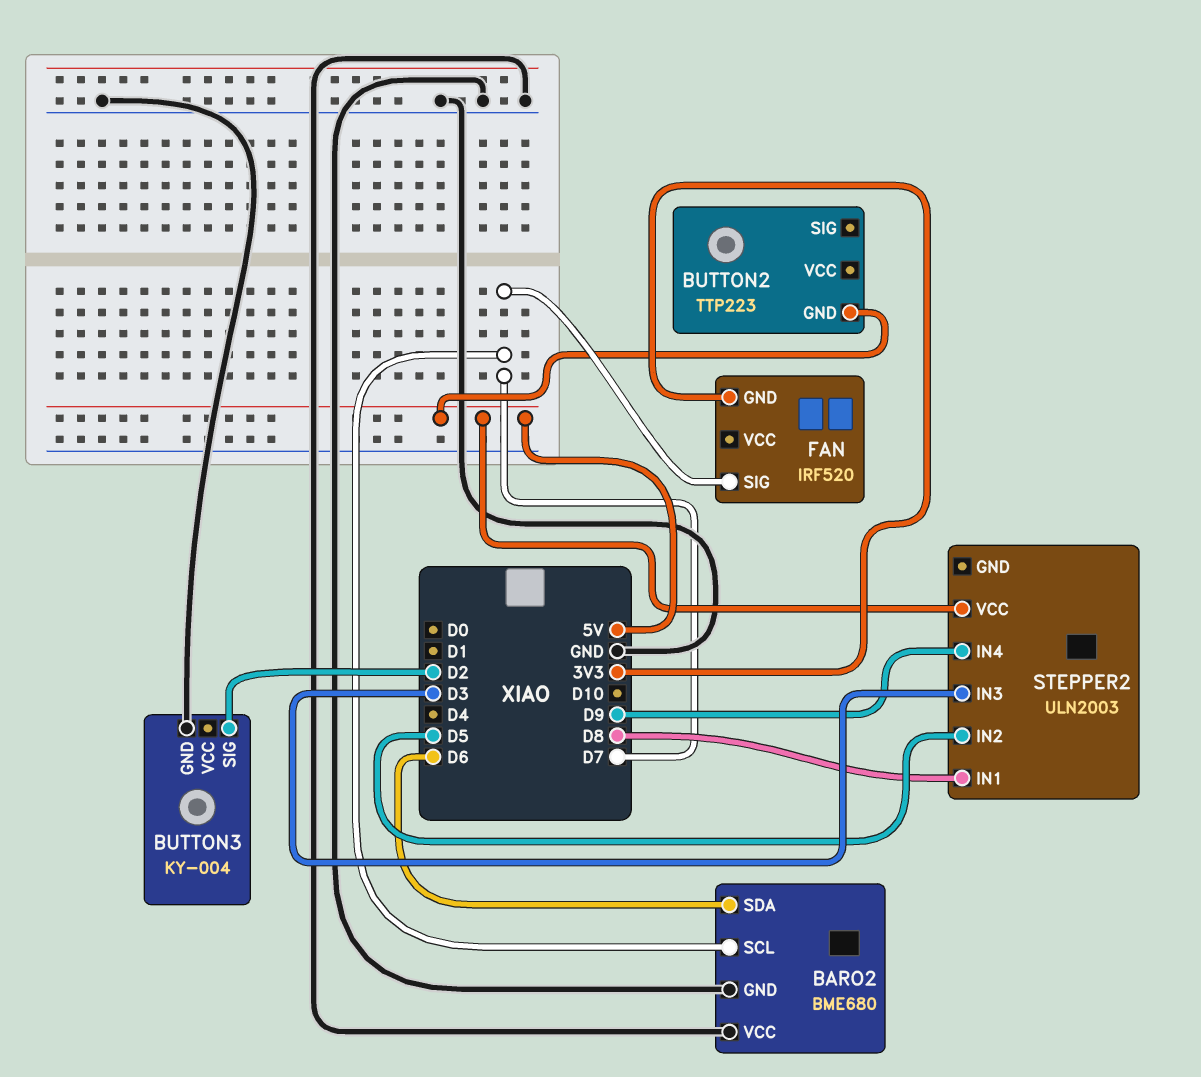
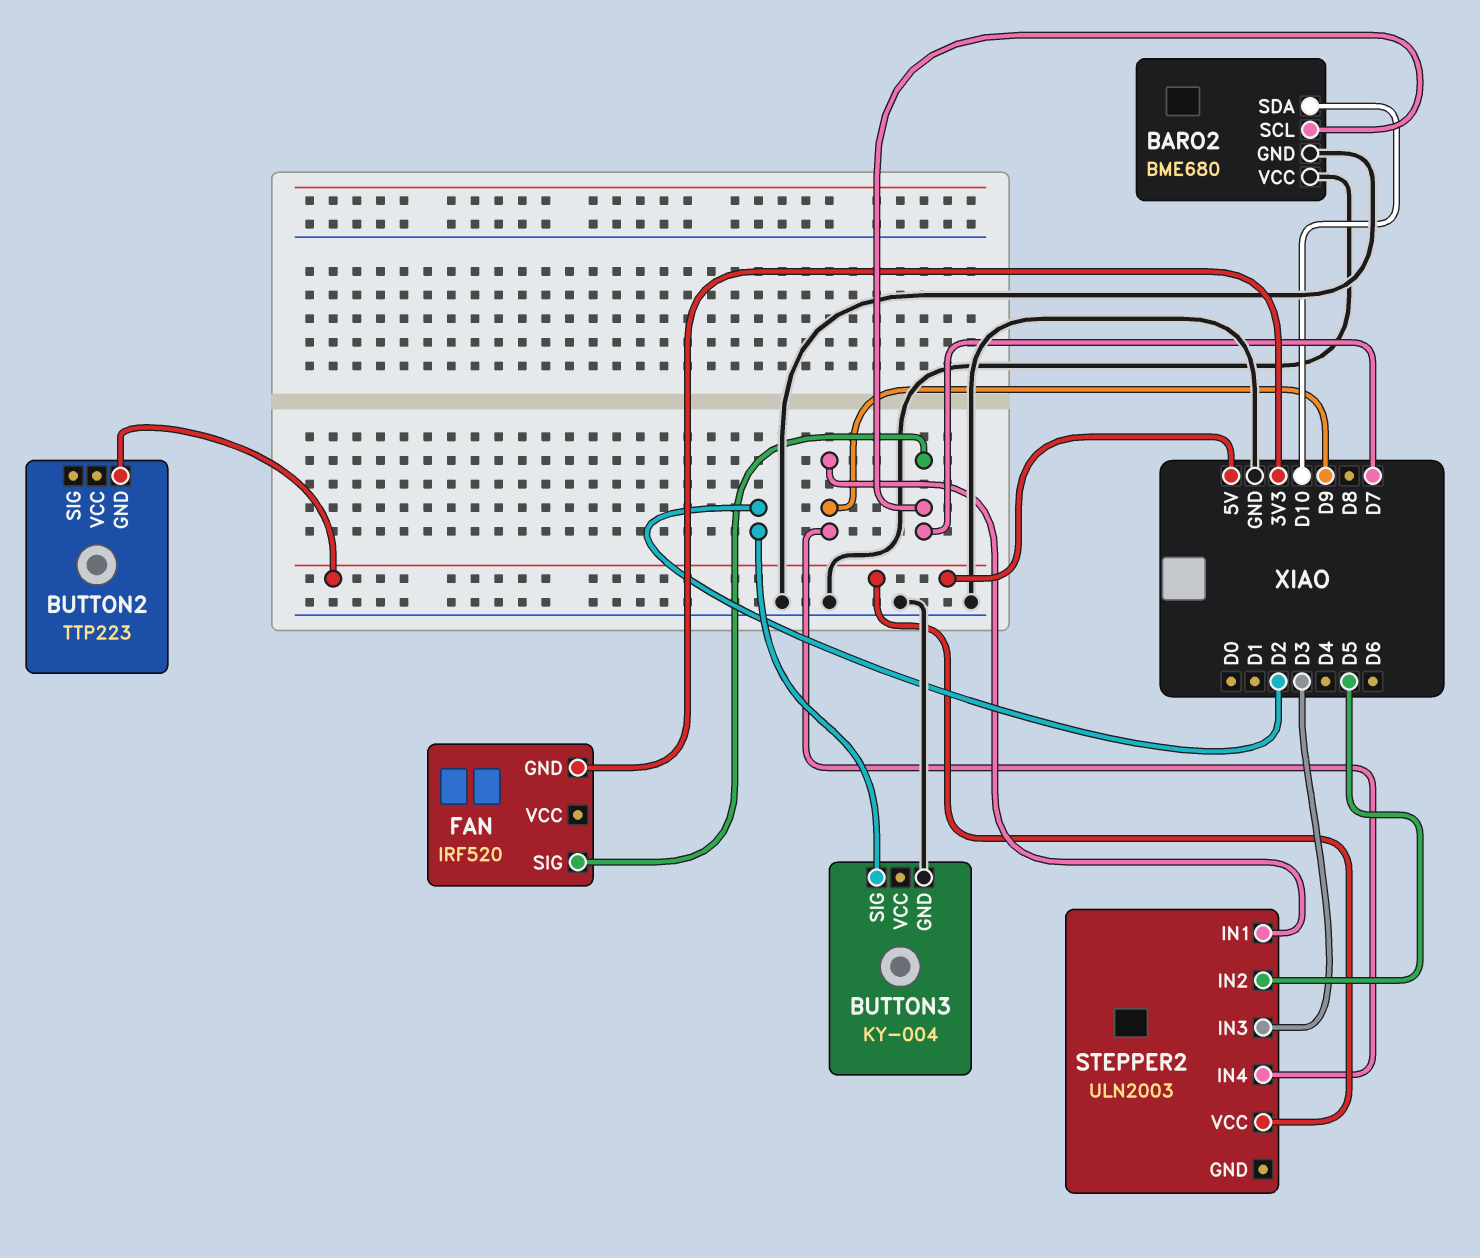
BARO2 pin SDA: D6 -> D10
STEPPER2 pin IN1: D8 -> D9

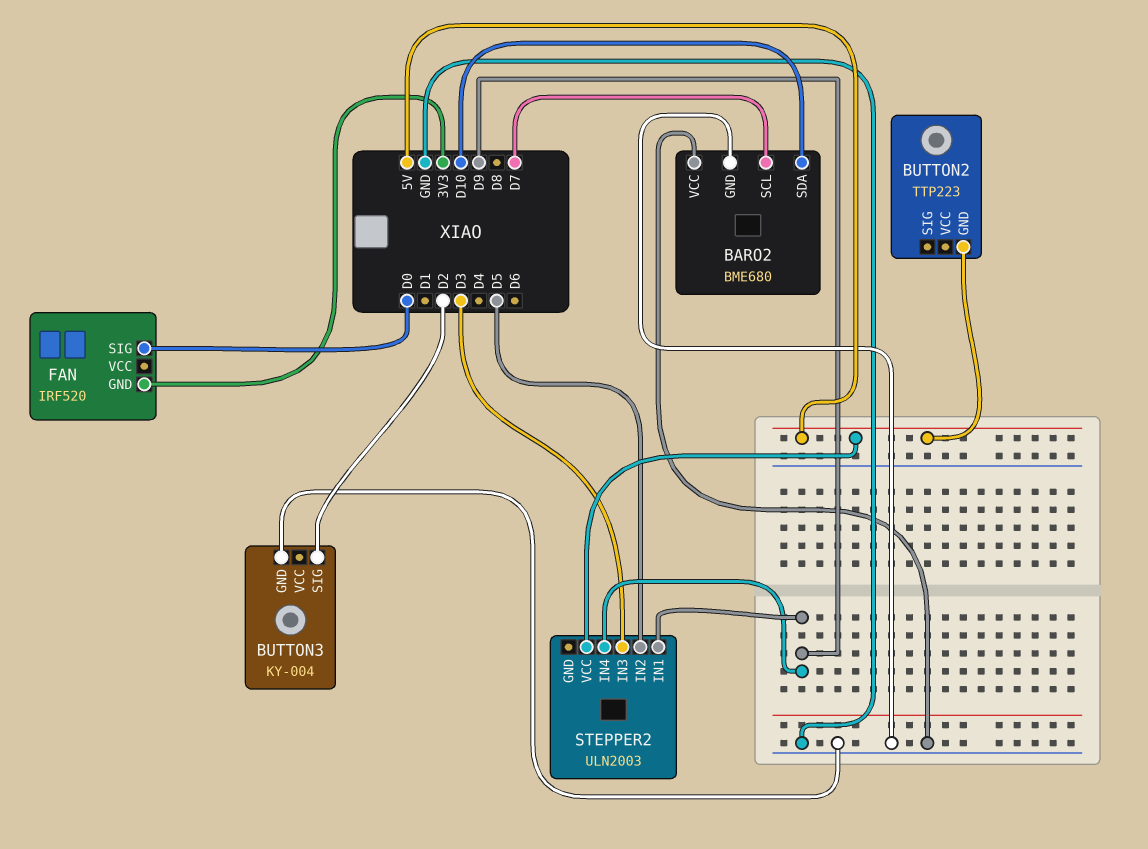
FAN pin SIG: D7 -> D0

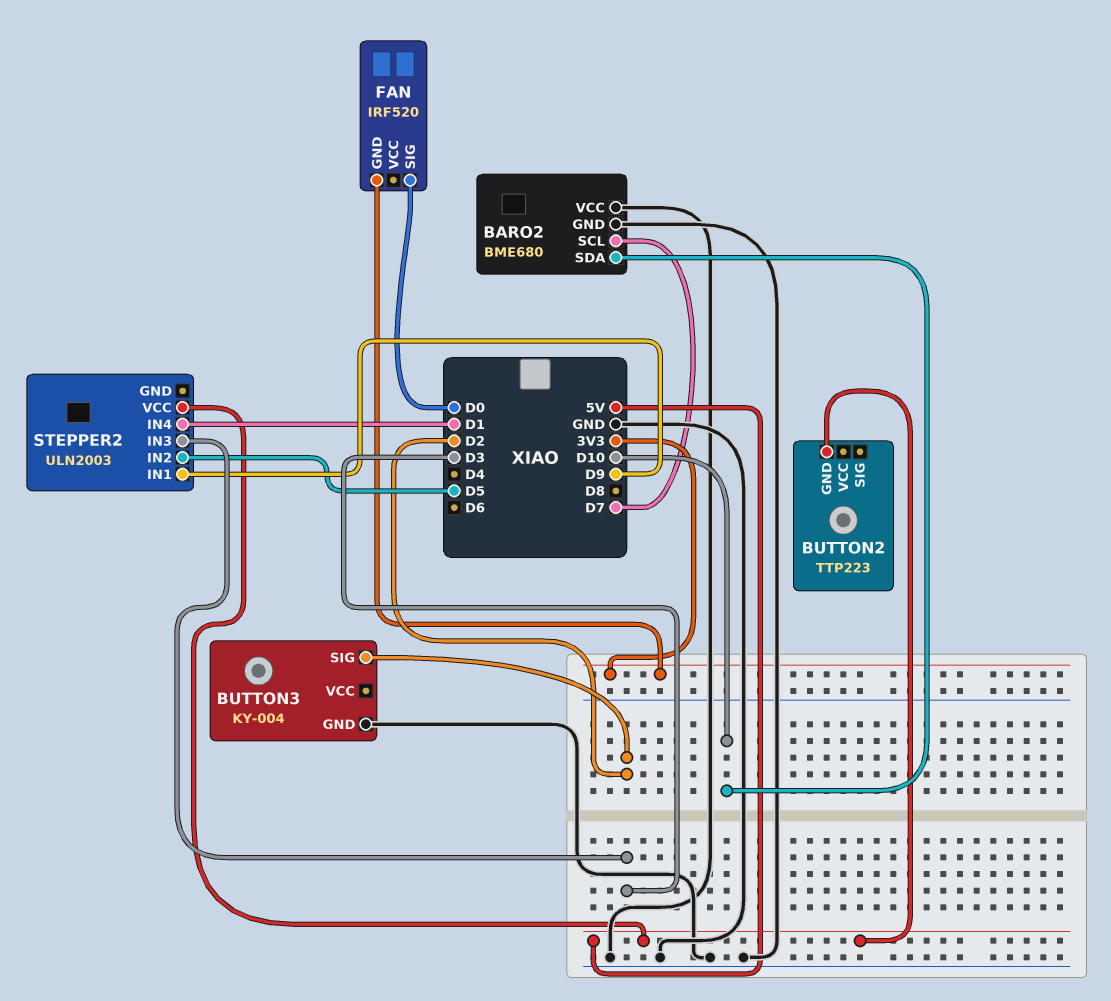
STEPPER2 pin IN4: D9 -> D1

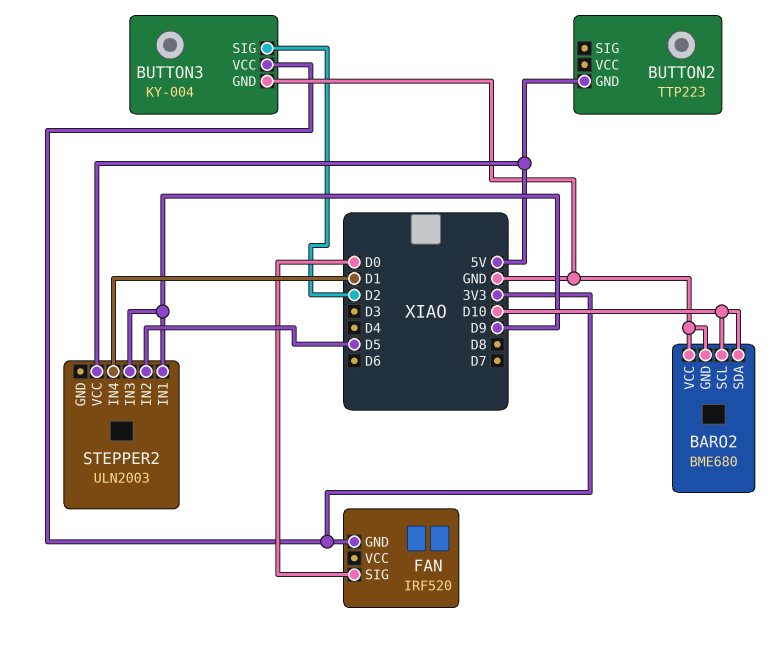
BARO2 pin SCL: D7 -> D10
BUTTON3 pin VCC: none -> 3V3
STEPPER2 pin IN3: D3 -> D9

